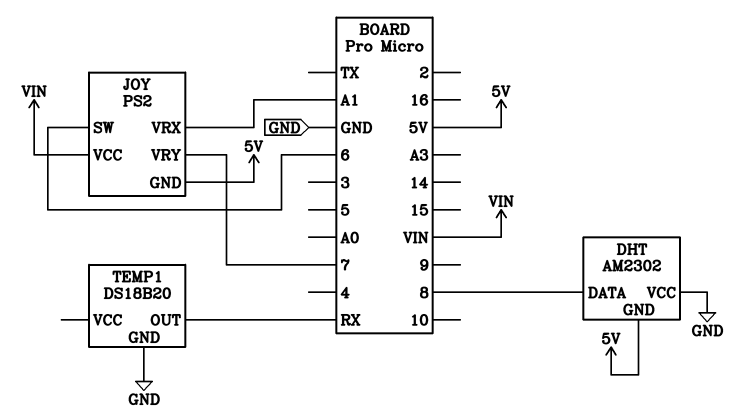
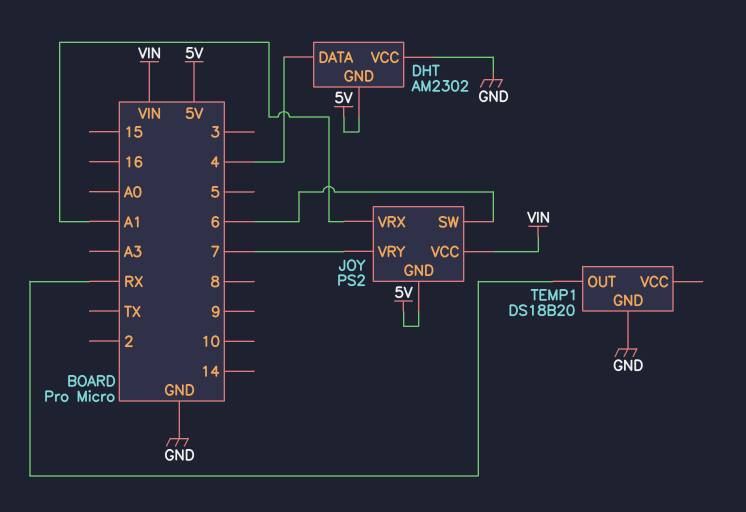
DHT pin DATA: 8 -> 4

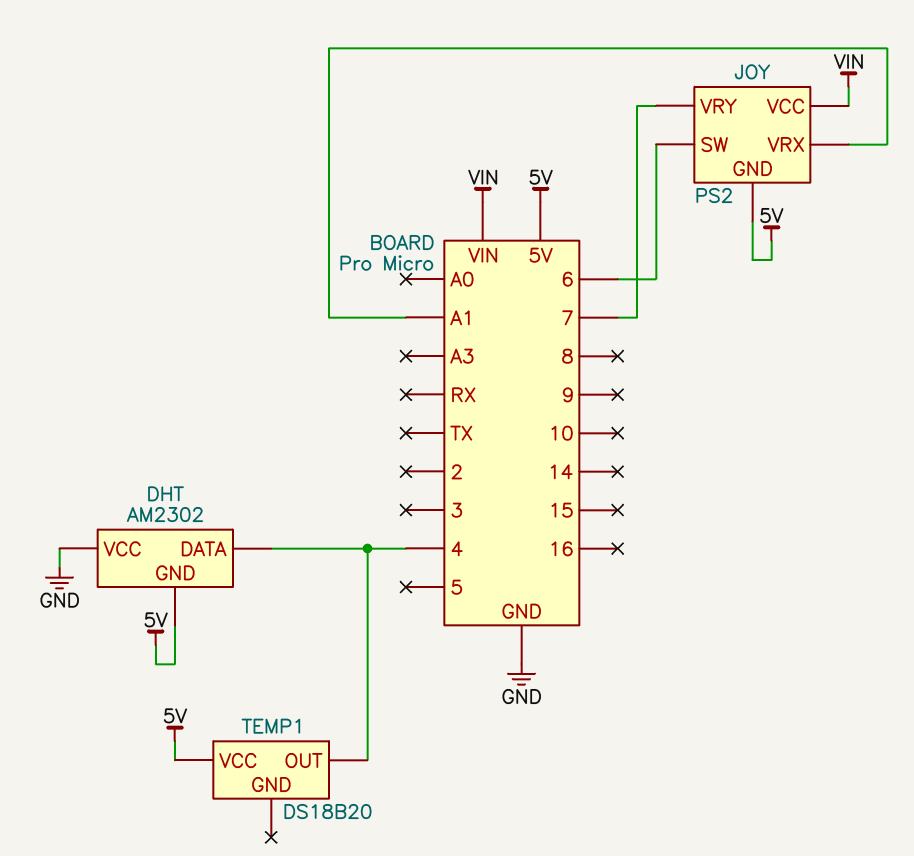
TEMP1 pin GND: GND -> none
TEMP1 pin OUT: RX -> 4
TEMP1 pin VCC: none -> 5V

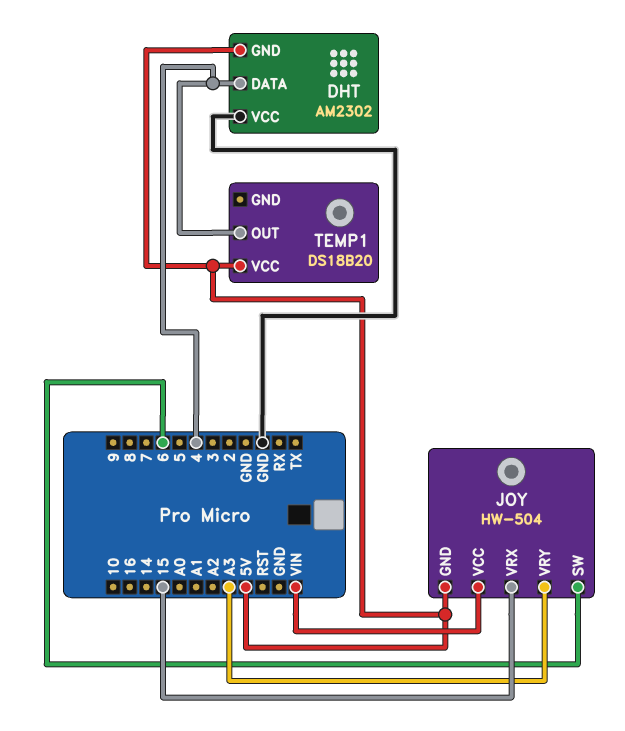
JOY: PS2 -> HW-504
JOY pin VRX: A1 -> 15
JOY pin VRY: 7 -> A3

